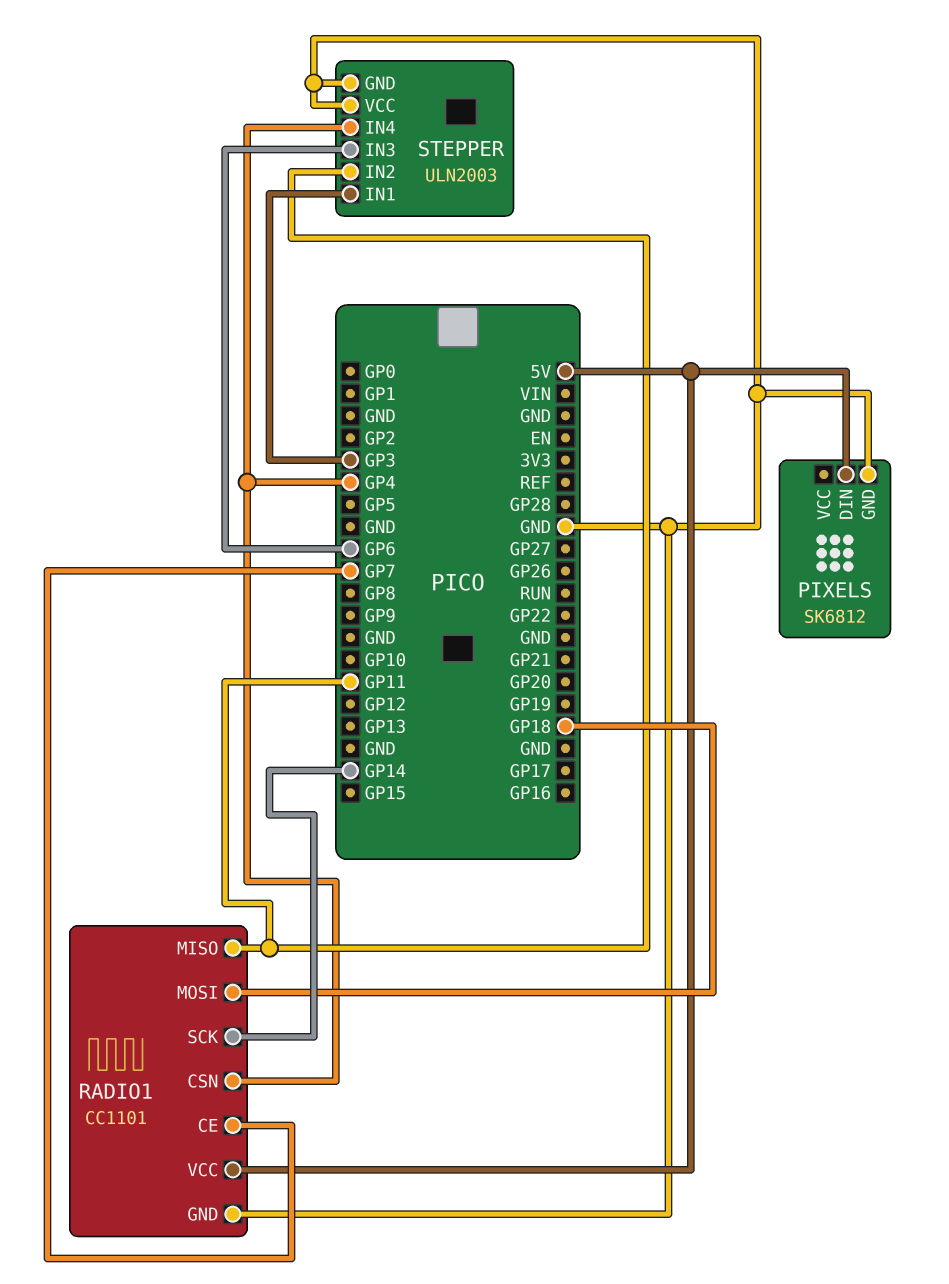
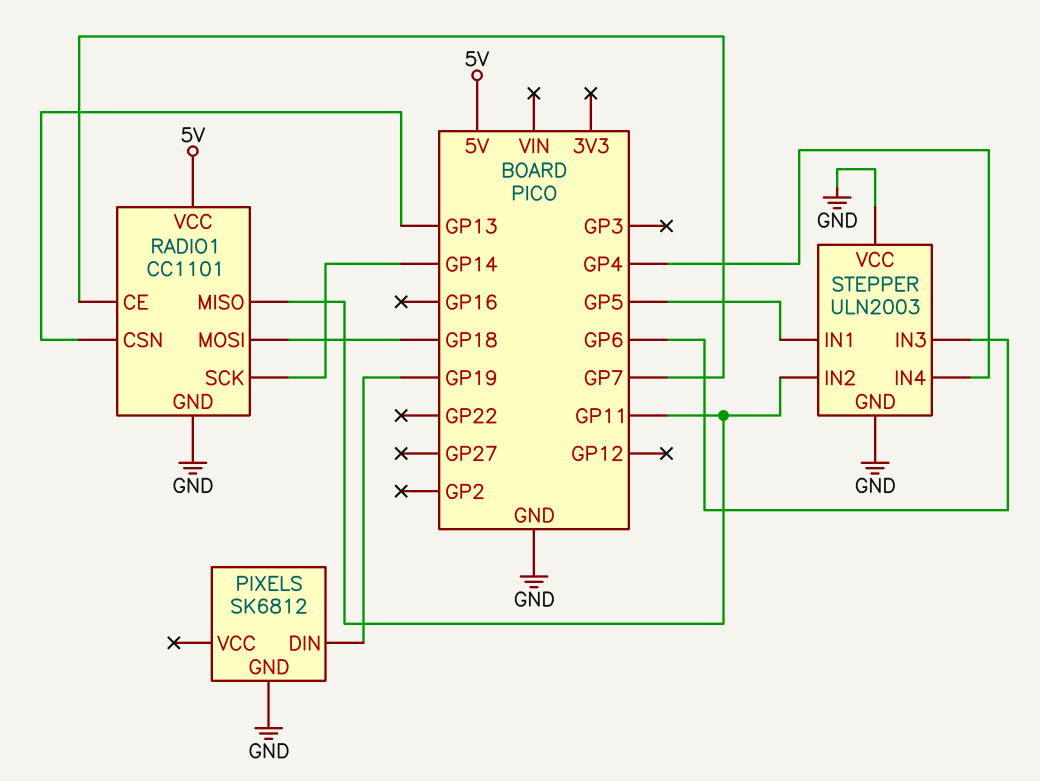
PIXELS pin DIN: 5V -> GP19
RADIO1 pin CSN: GP4 -> GP13
STEPPER pin IN1: GP3 -> GP5

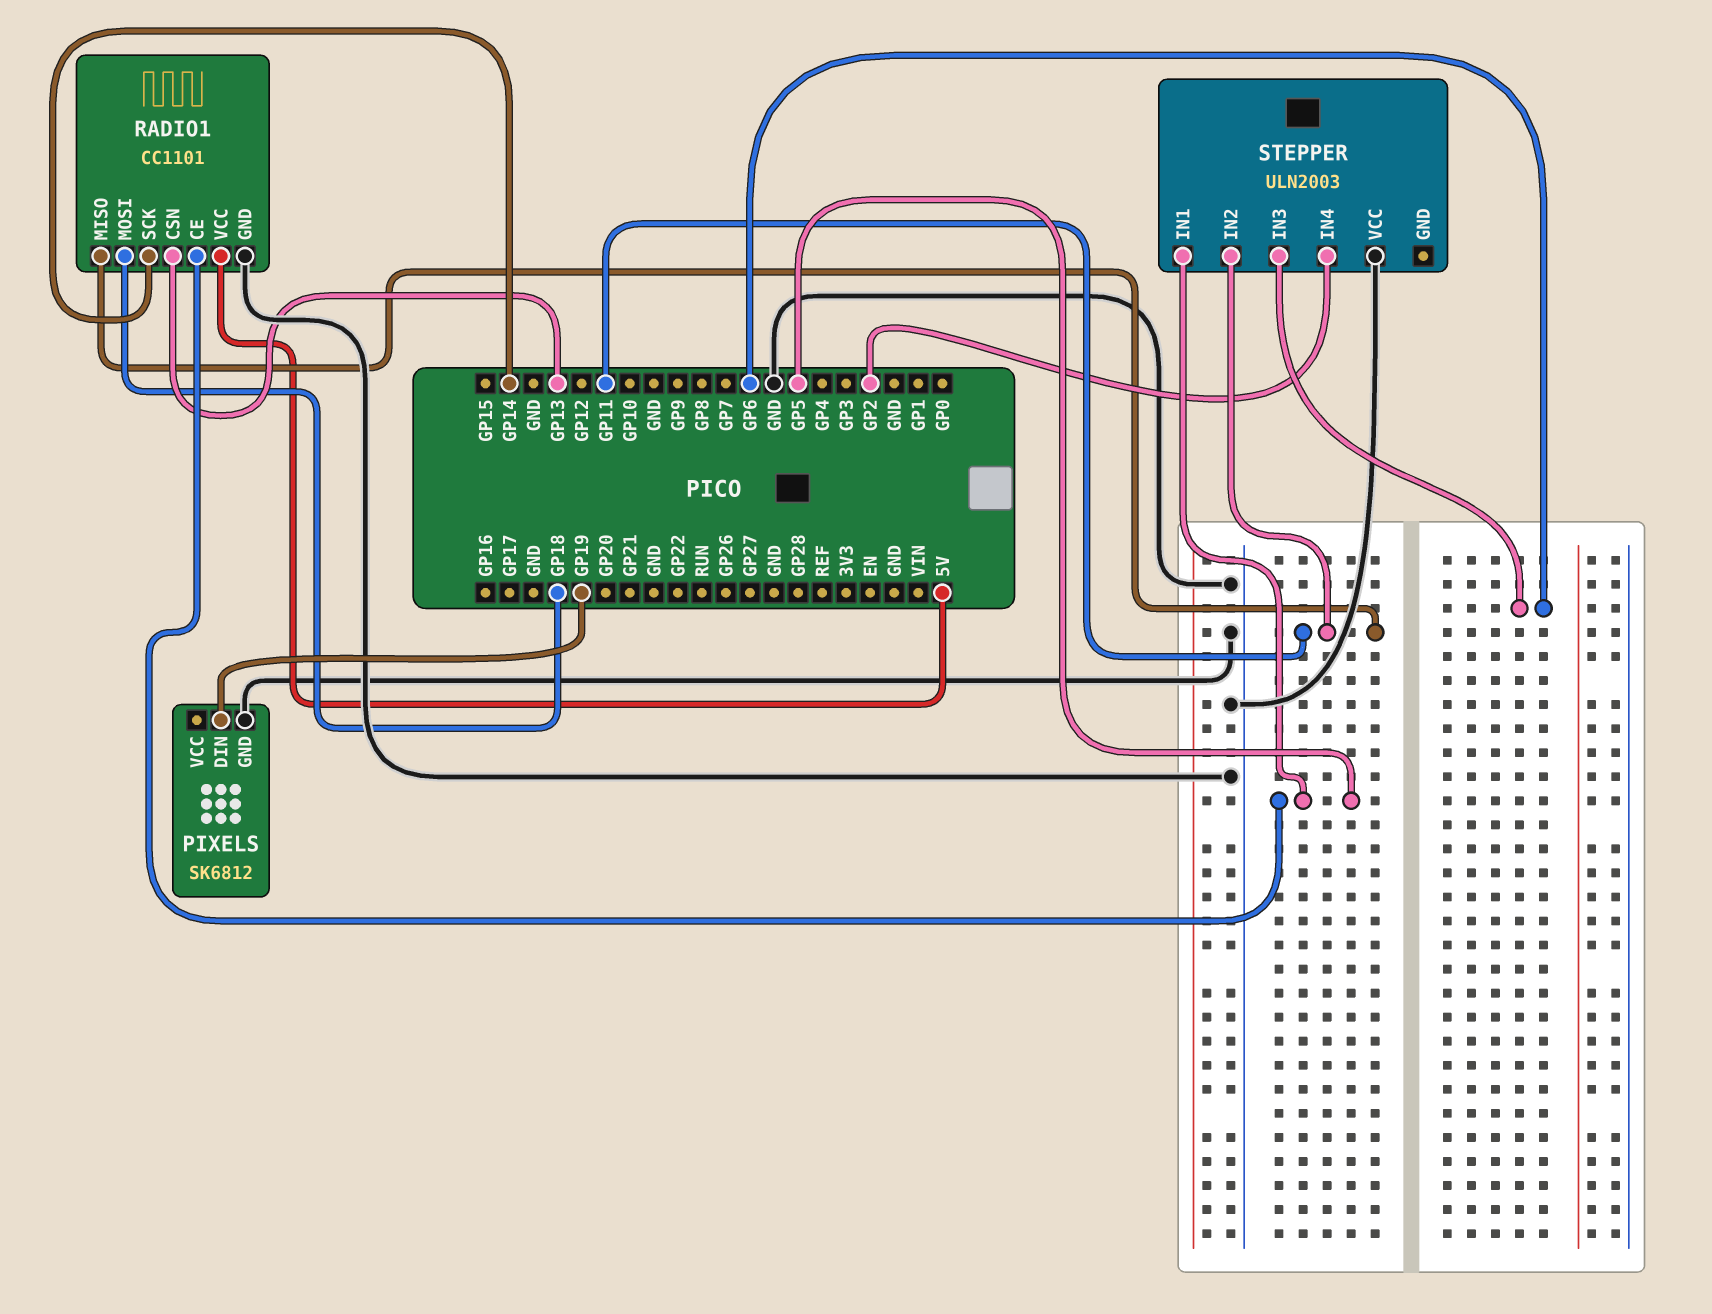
RADIO1 pin CE: GP7 -> GP5
STEPPER pin GND: GND -> none
STEPPER pin IN4: GP4 -> GP2

